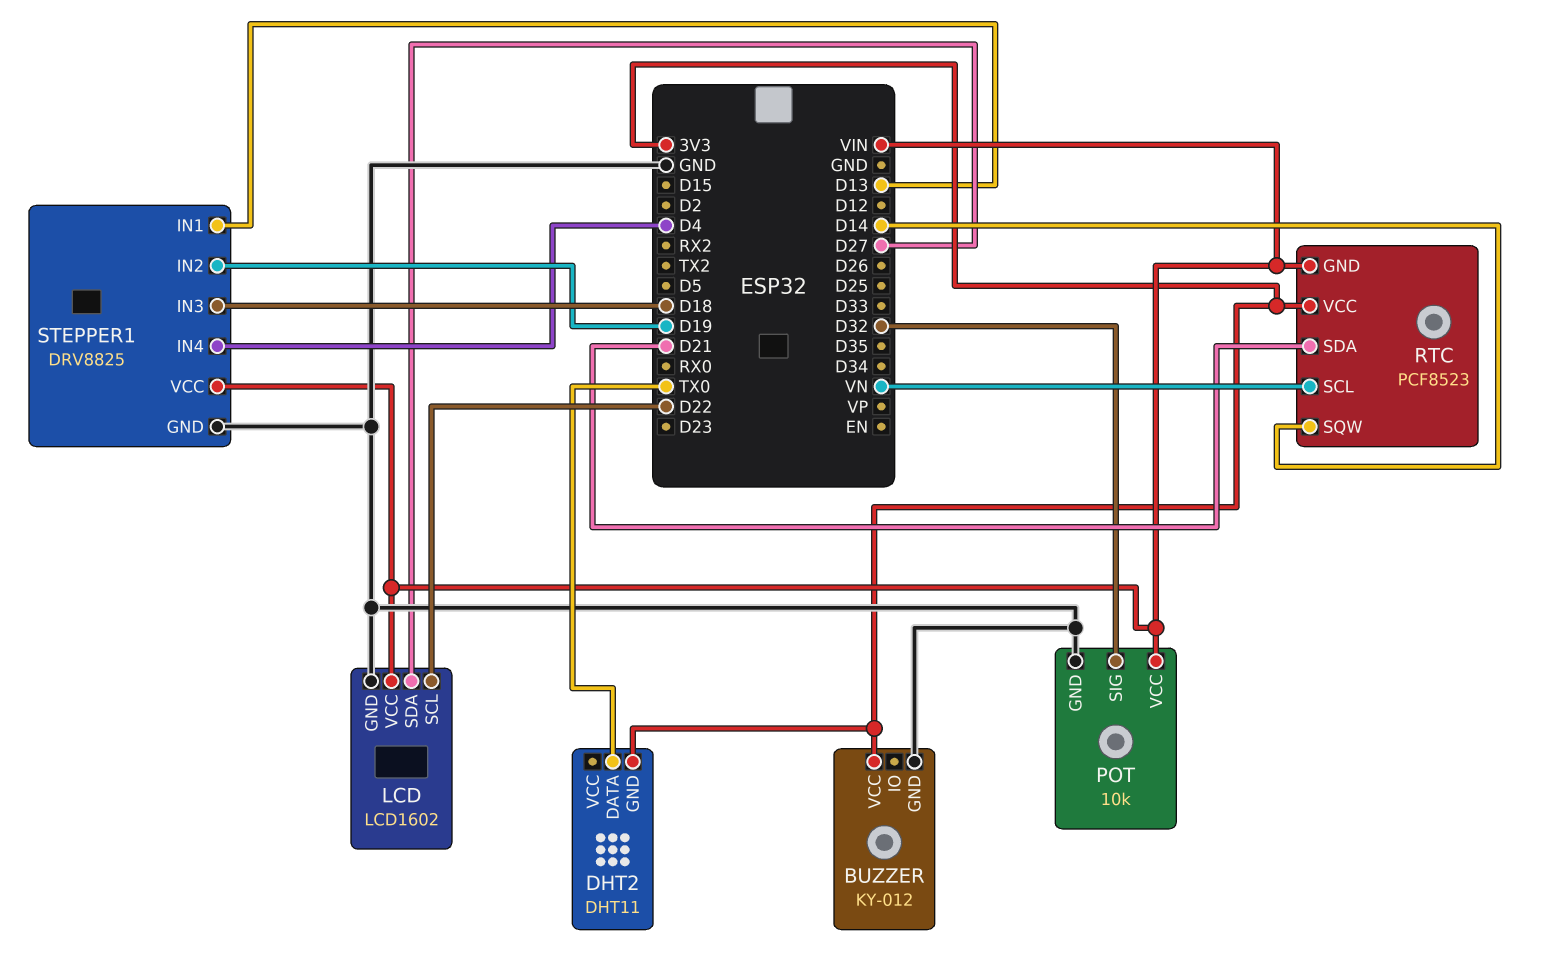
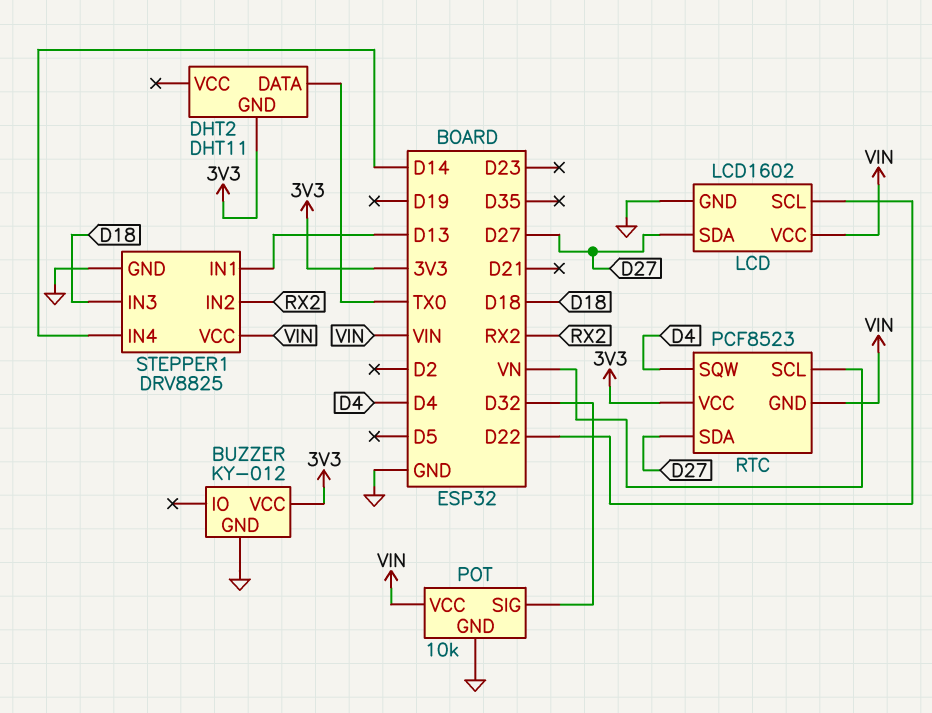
RTC pin SDA: D21 -> D27
RTC pin SQW: D14 -> D4
STEPPER1 pin IN2: D19 -> RX2
STEPPER1 pin IN4: D4 -> D14

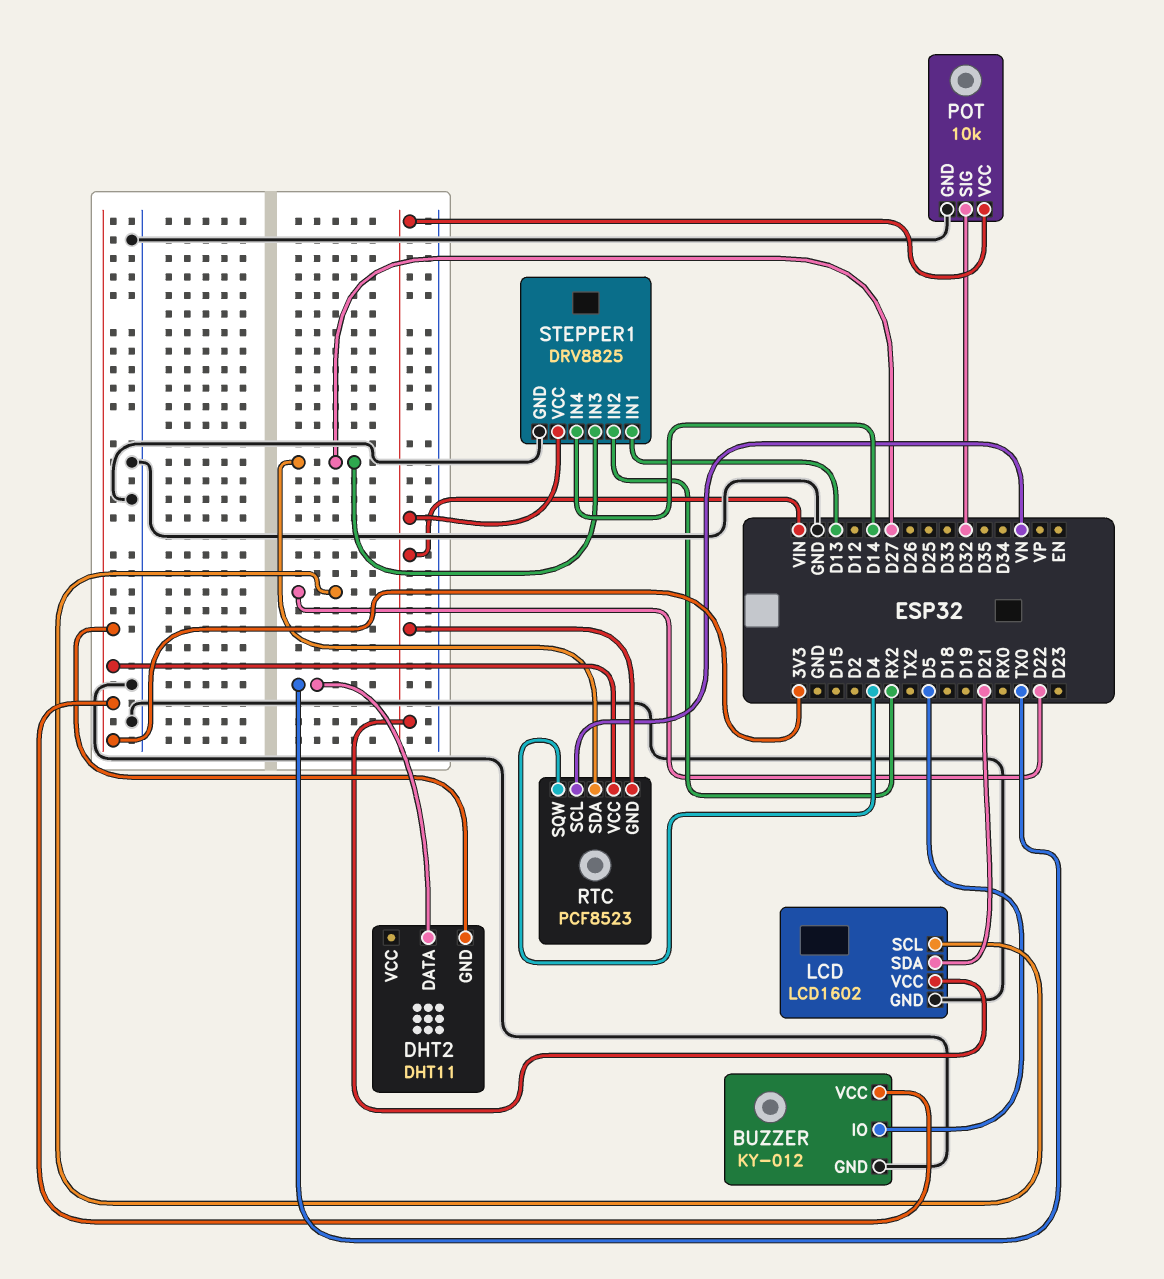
BUZZER pin IO: none -> D5
LCD pin SDA: D27 -> D21
STEPPER1 pin IN3: D18 -> D27

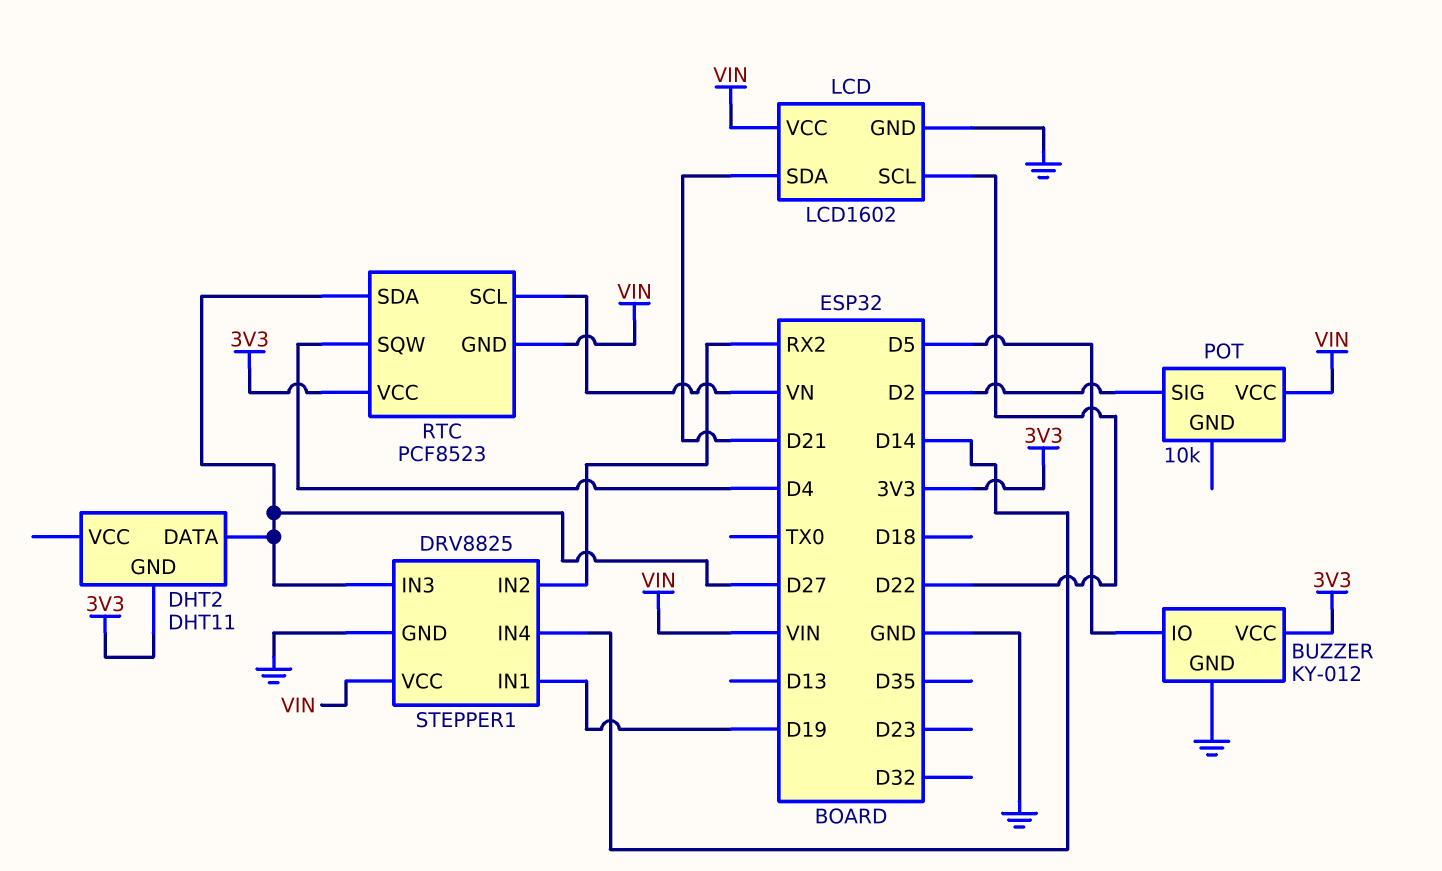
DHT2 pin DATA: TX0 -> D27
POT pin GND: GND -> none
POT pin SIG: D32 -> D2
STEPPER1 pin IN1: D13 -> D19

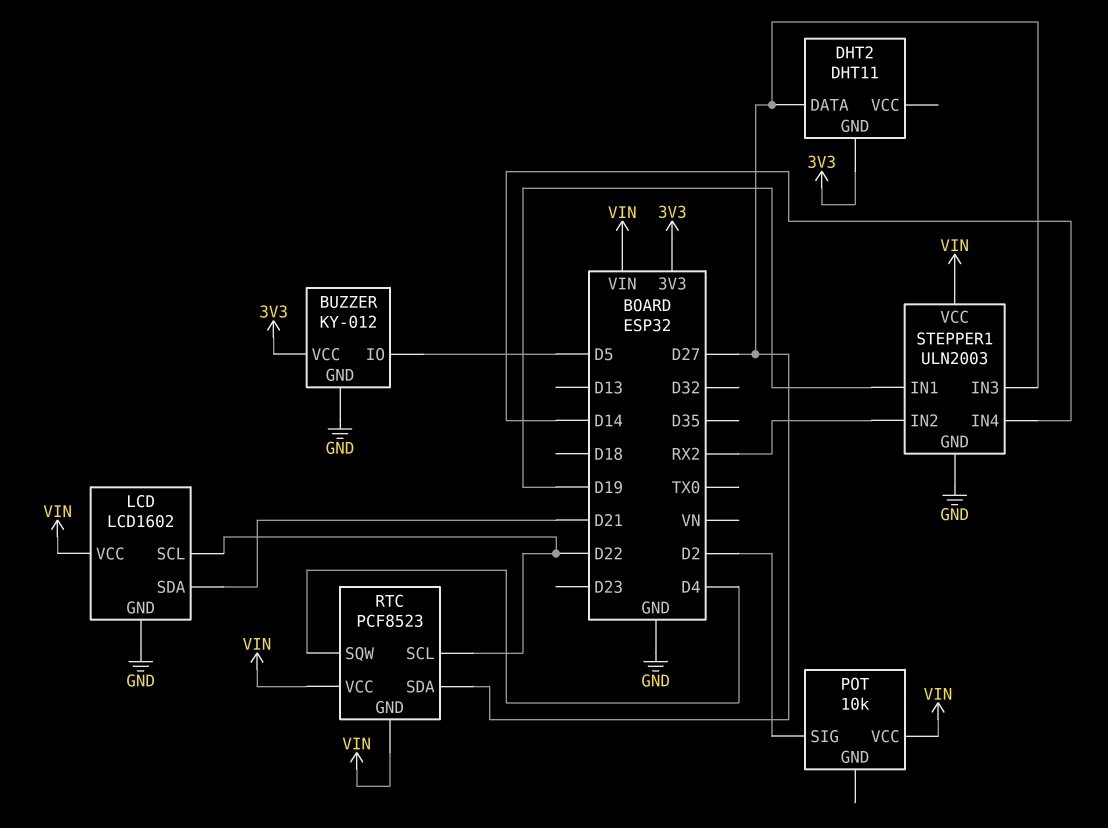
RTC pin SCL: VN -> D22
RTC pin VCC: 3V3 -> VIN
STEPPER1: DRV8825 -> ULN2003

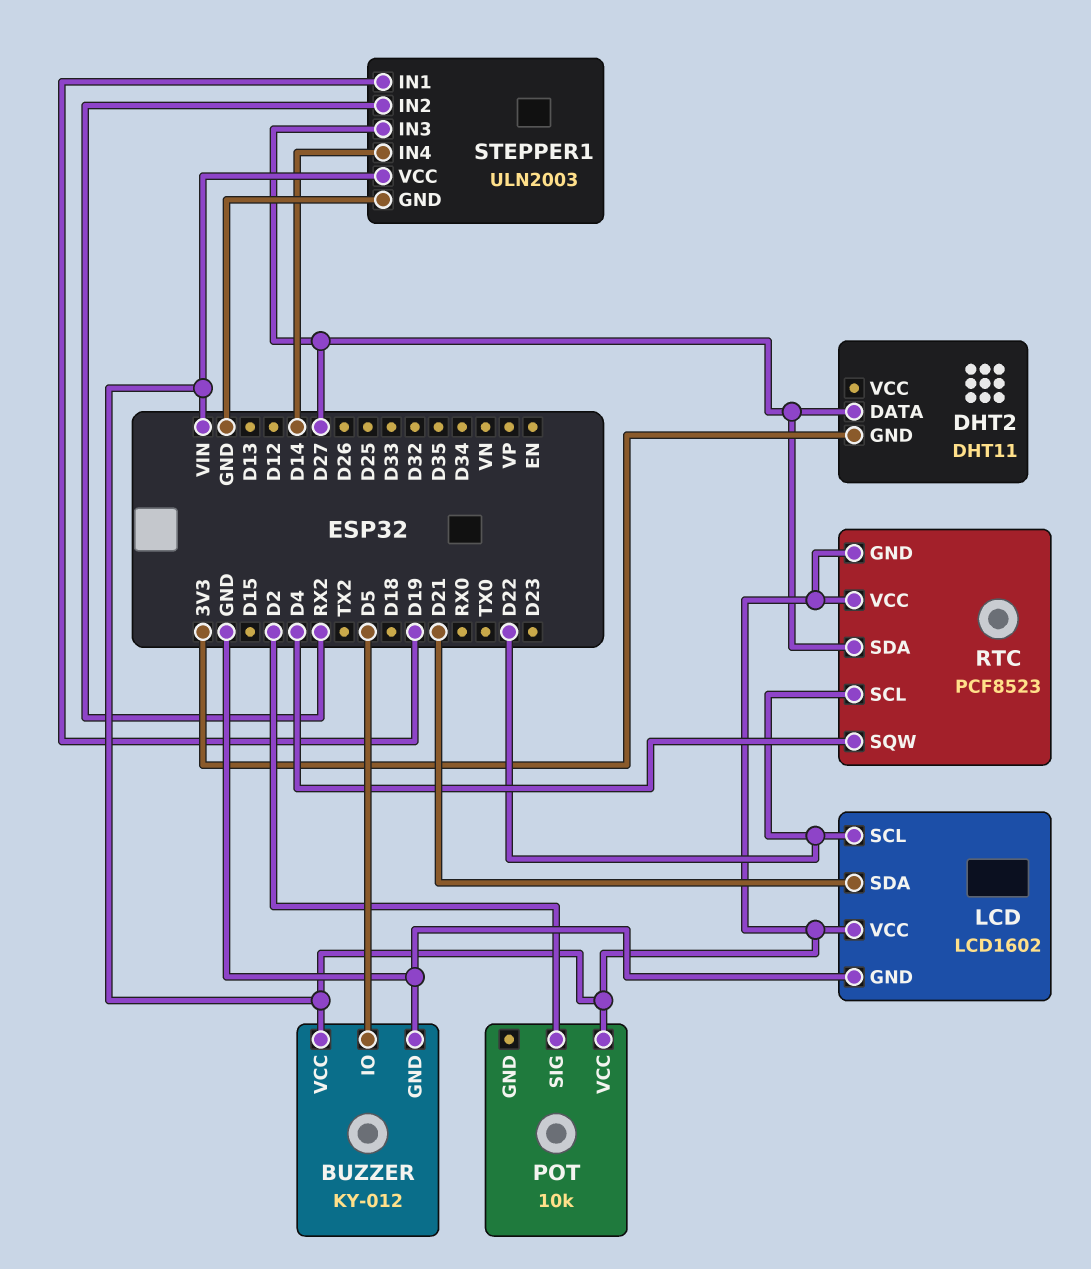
BUZZER pin VCC: 3V3 -> VIN

